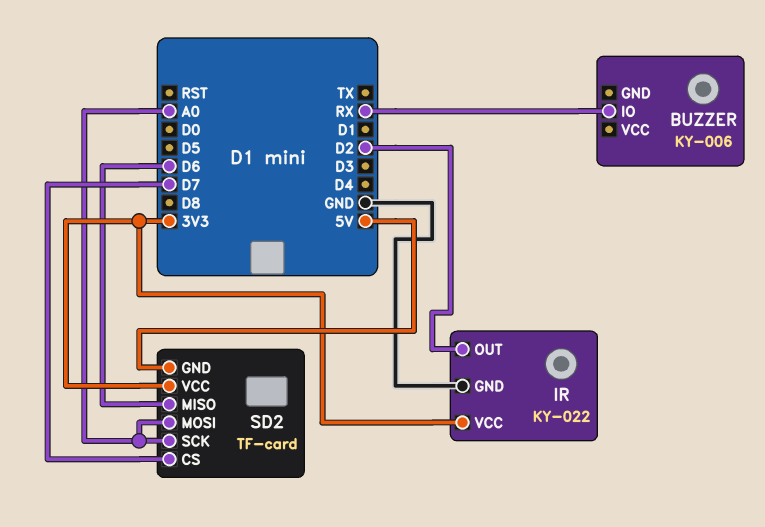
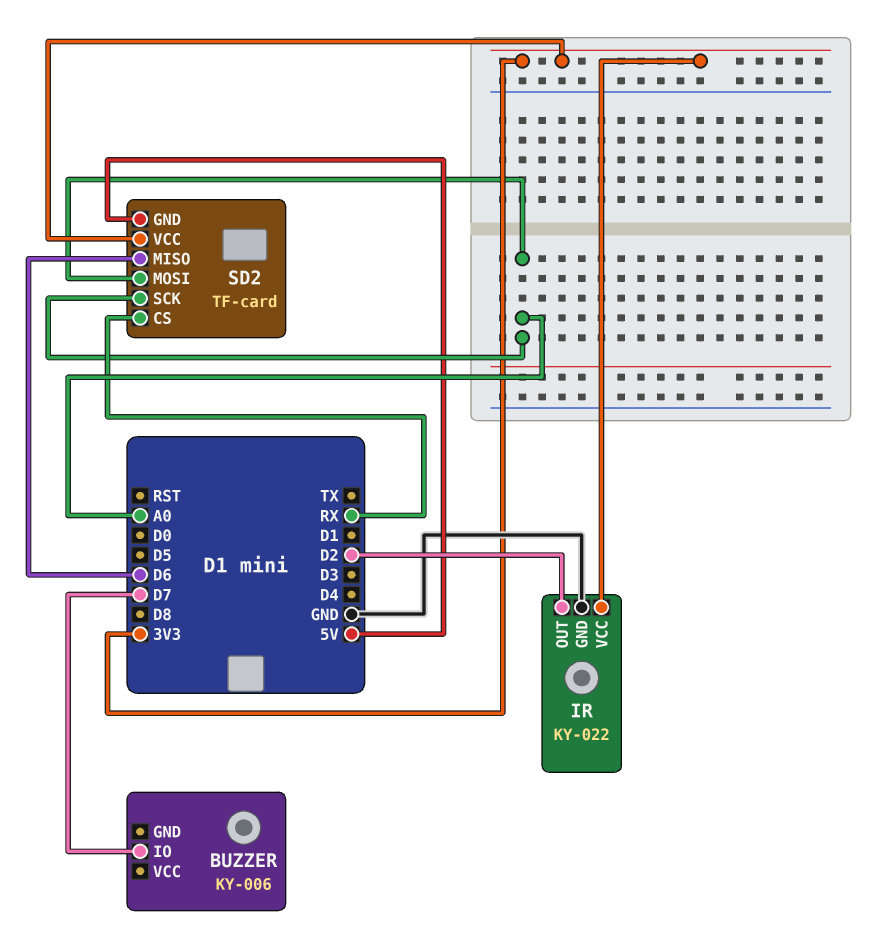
BUZZER pin IO: RX -> D7
SD2 pin CS: D7 -> RX

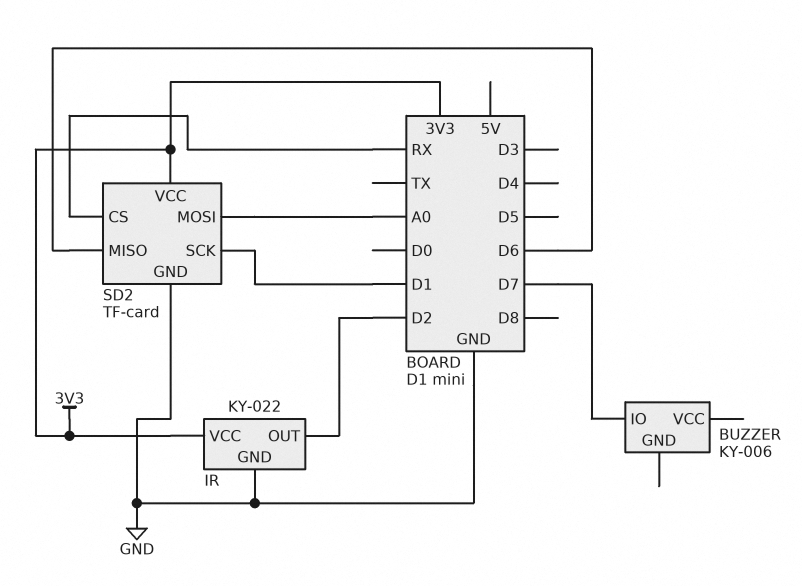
SD2 pin GND: 5V -> GND
SD2 pin SCK: A0 -> D1

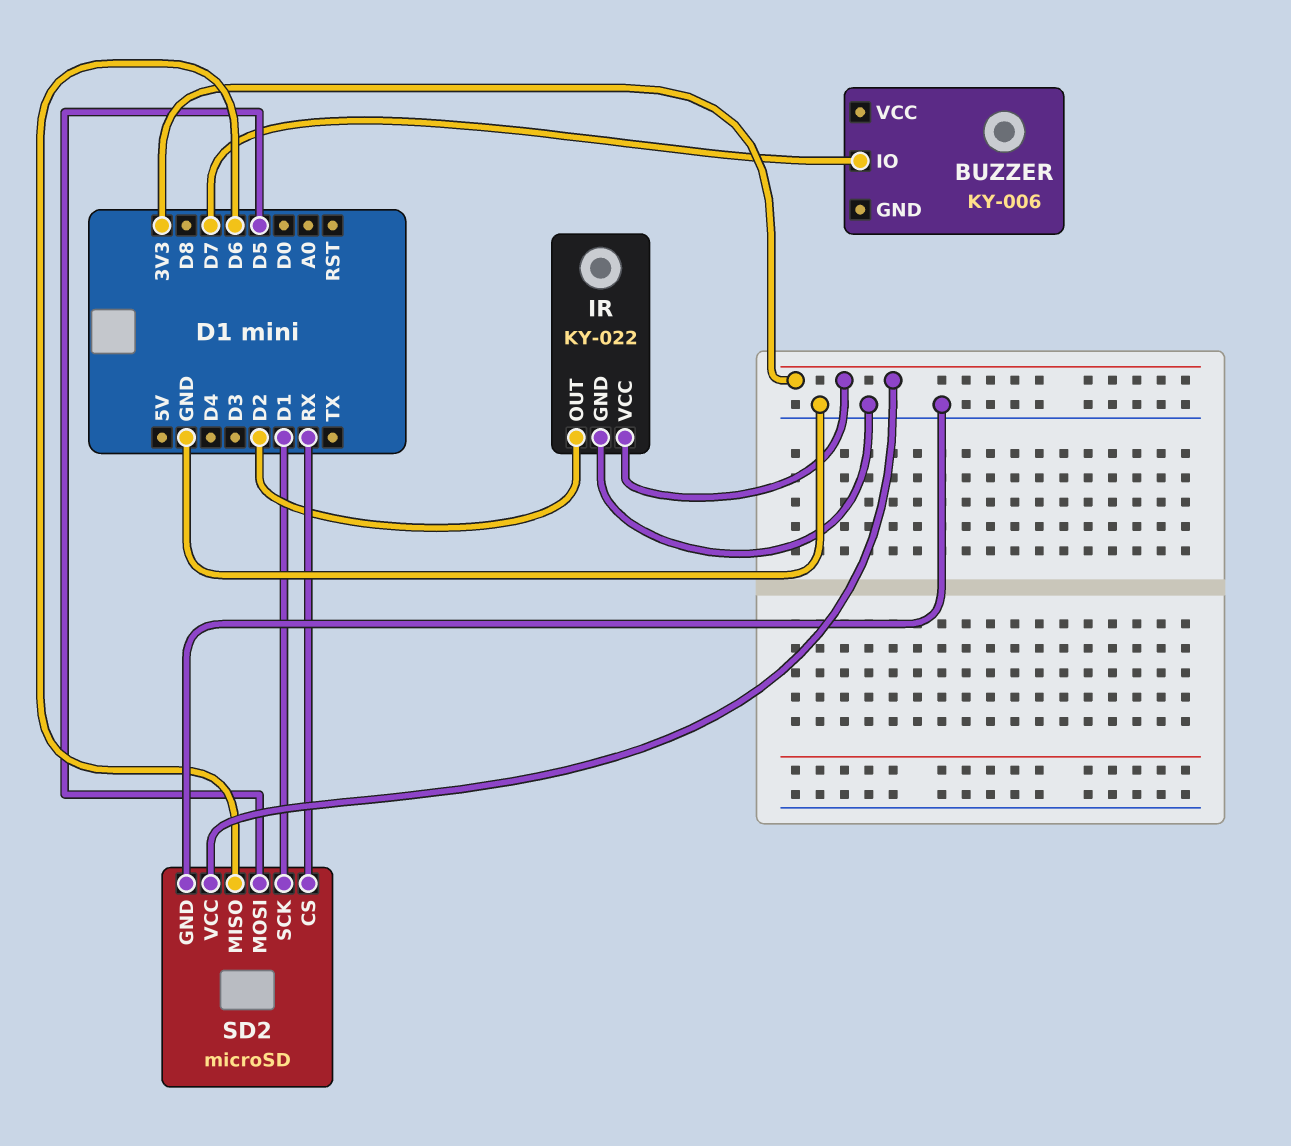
SD2: TF-card -> microSD
SD2 pin MOSI: A0 -> D5

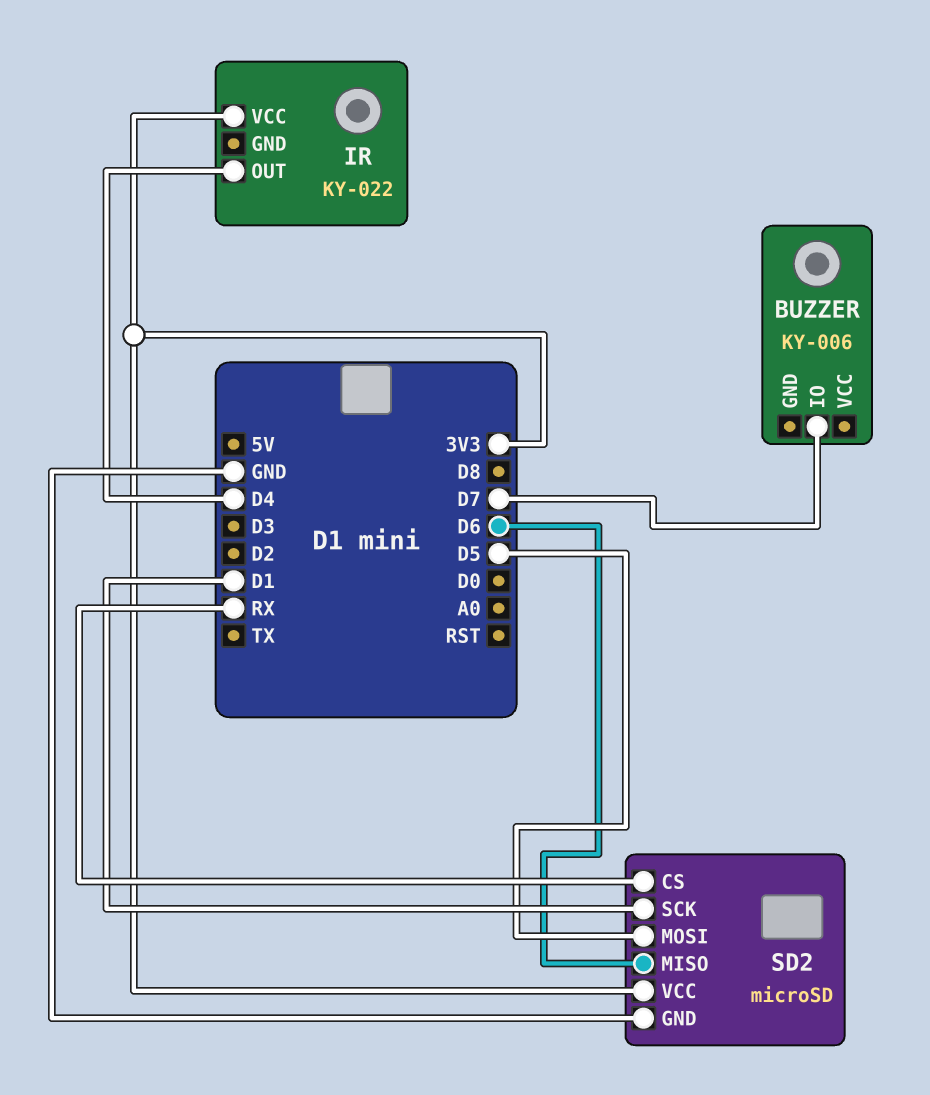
IR pin GND: GND -> none
IR pin OUT: D2 -> D4

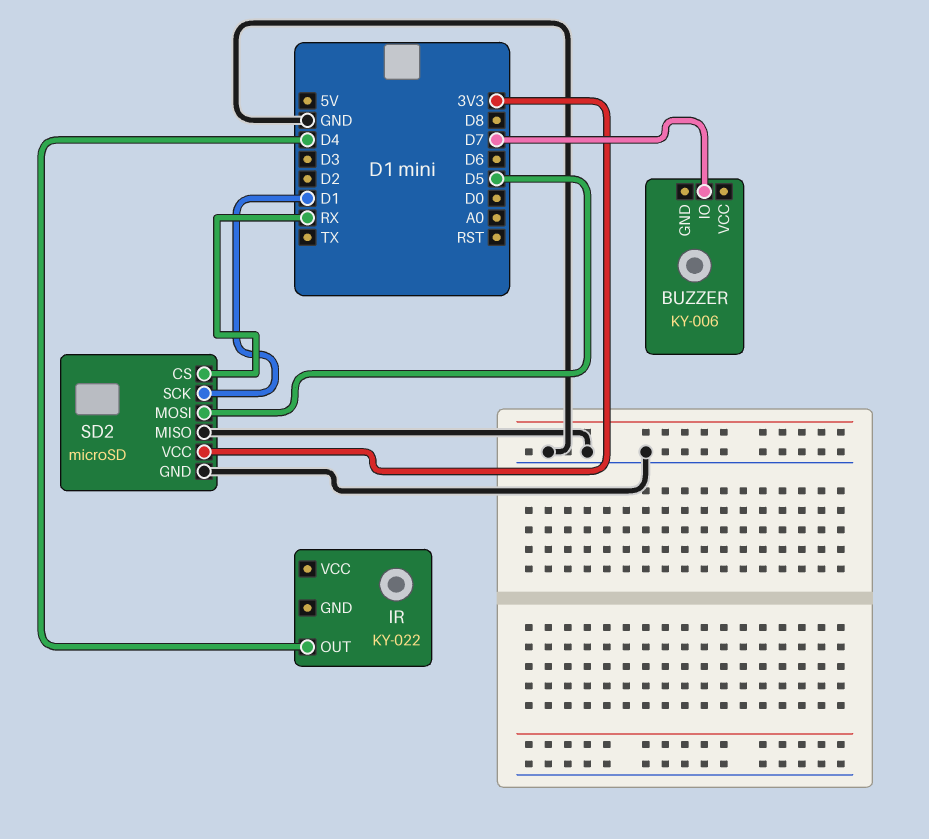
IR pin VCC: 3V3 -> none
SD2 pin MISO: D6 -> GND

